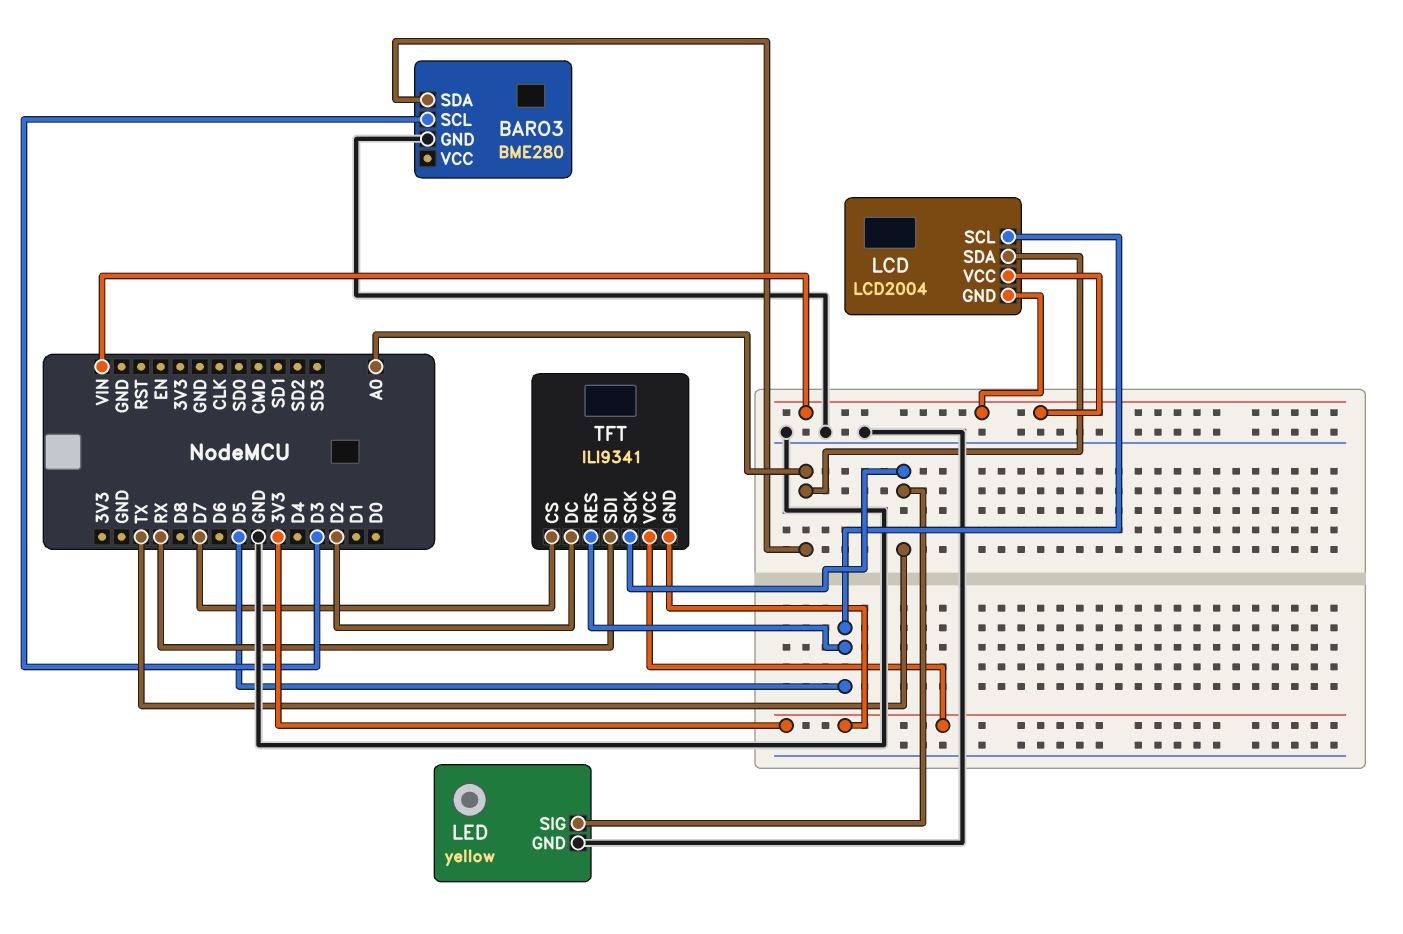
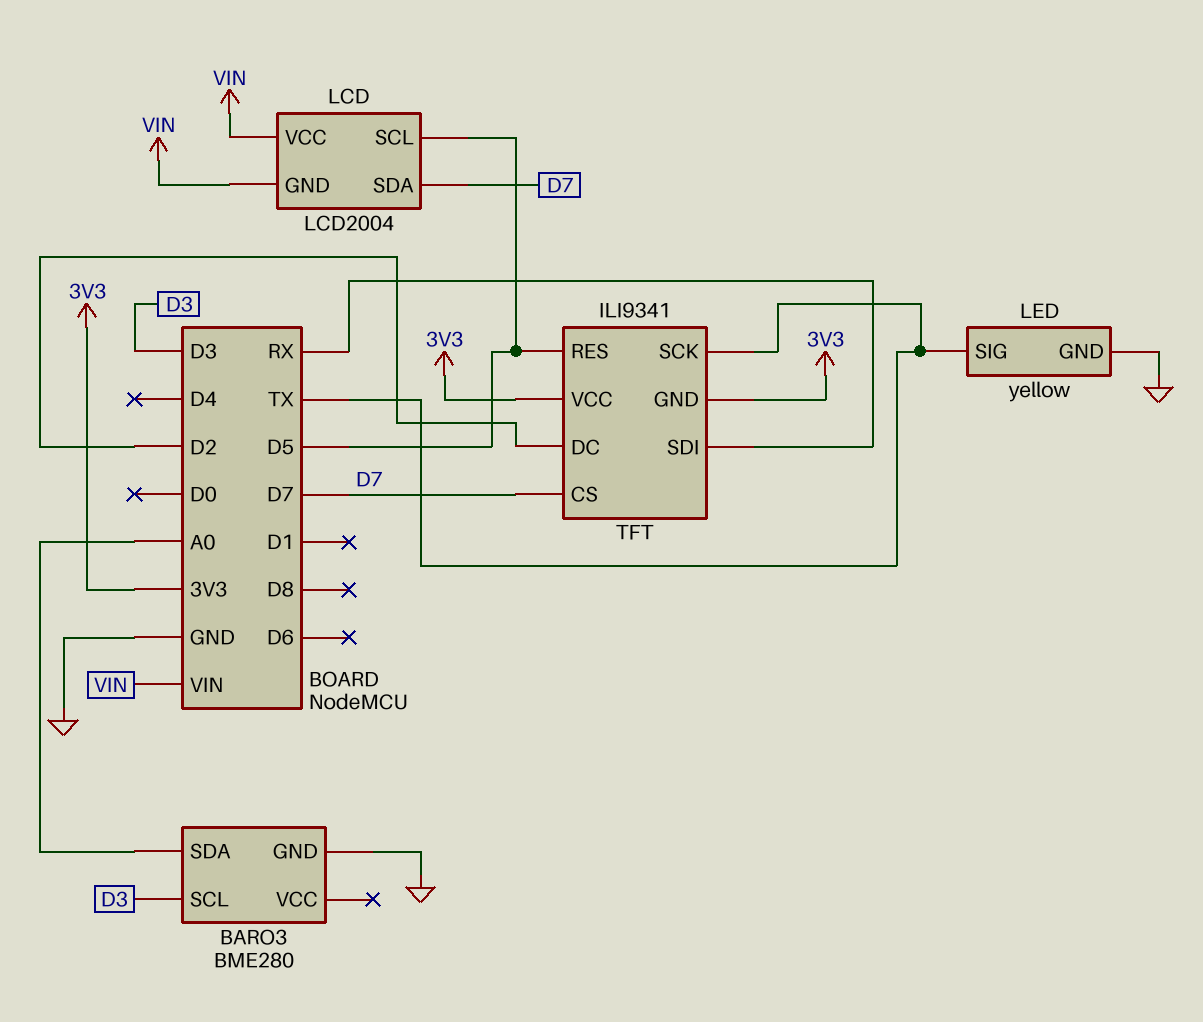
LCD pin SDA: A0 -> D7

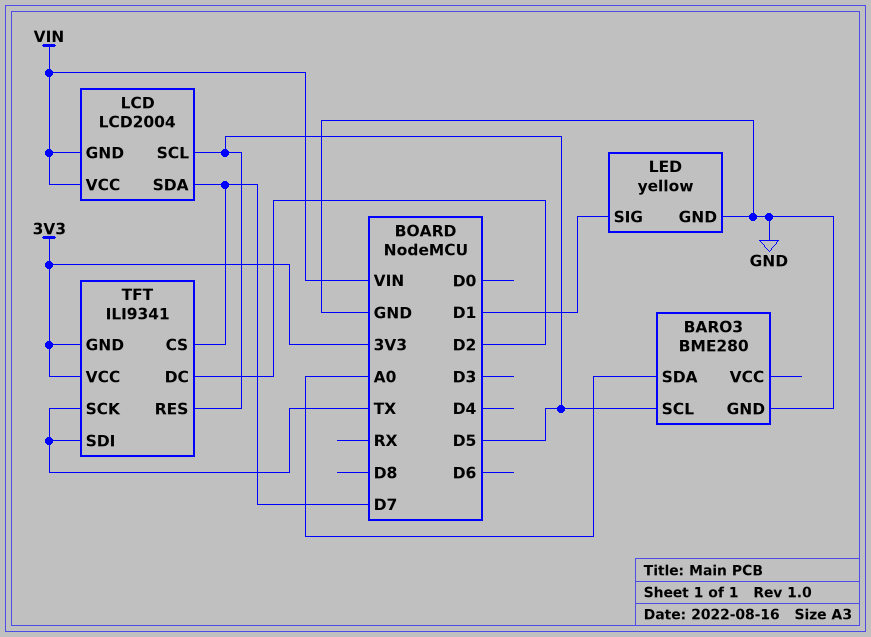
BARO3 pin SCL: D3 -> D5
LED pin SIG: TX -> D1
TFT pin SDI: RX -> TX

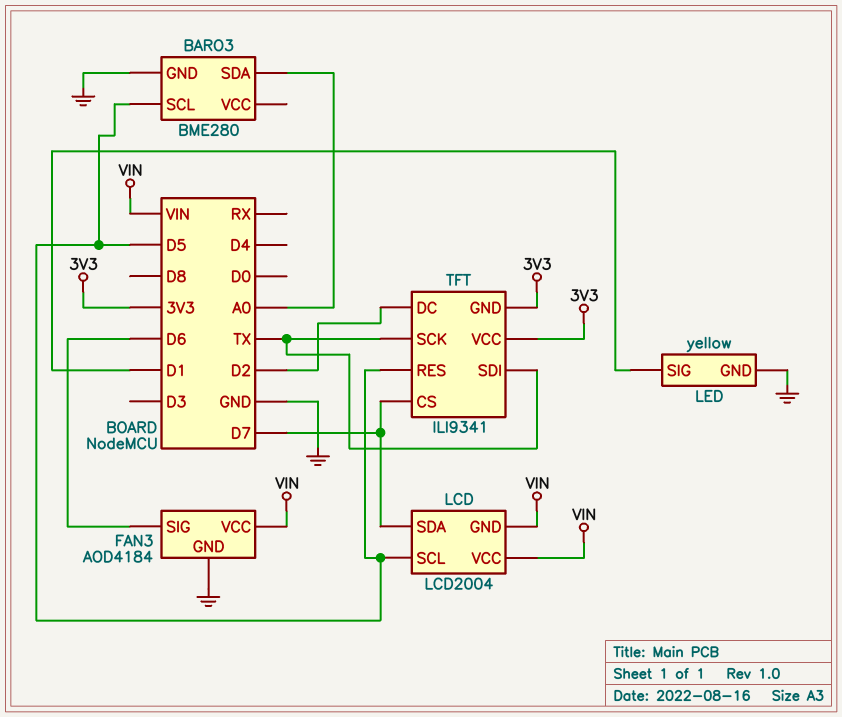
FAN3: none -> AOD4184
FAN3 pin GND: none -> GND
FAN3 pin SIG: none -> D6
FAN3 pin VCC: none -> VIN

